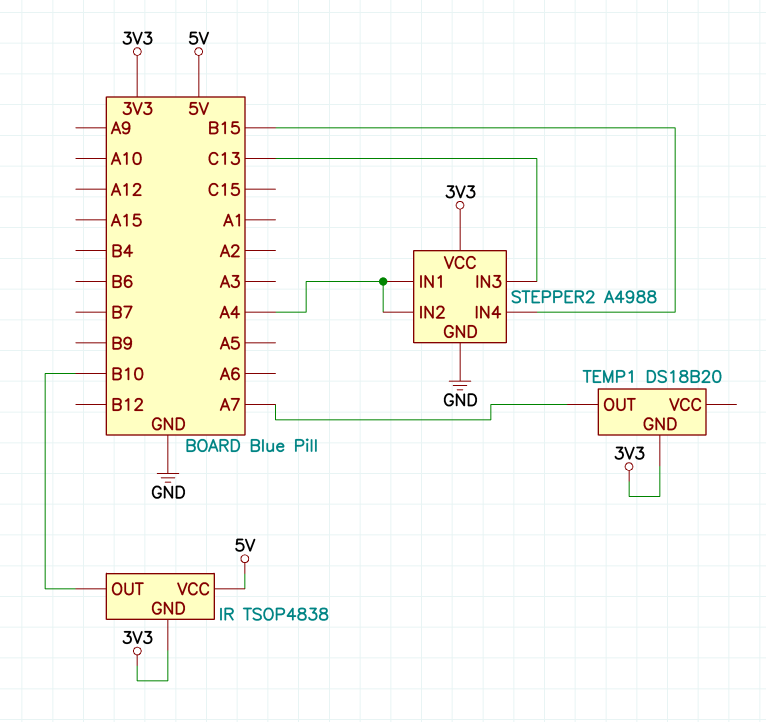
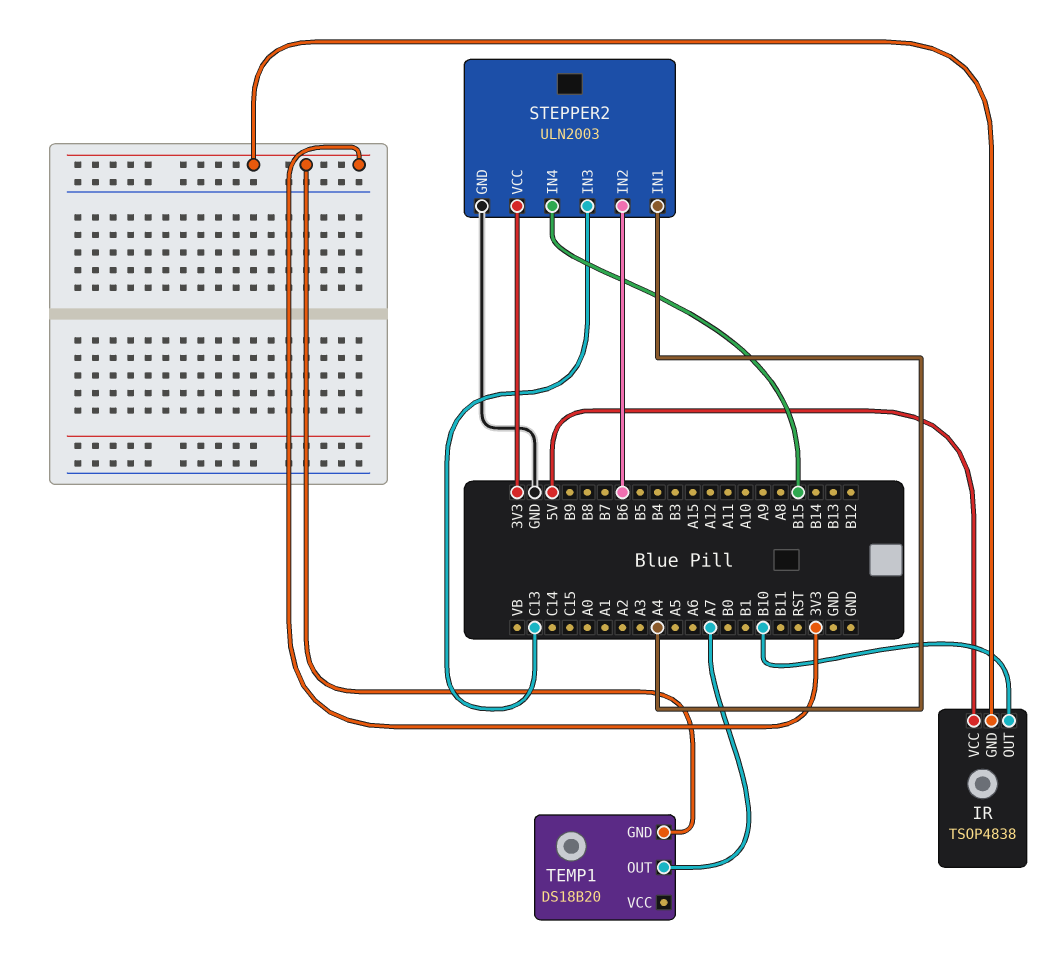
STEPPER2: A4988 -> ULN2003
STEPPER2 pin IN2: A4 -> B6

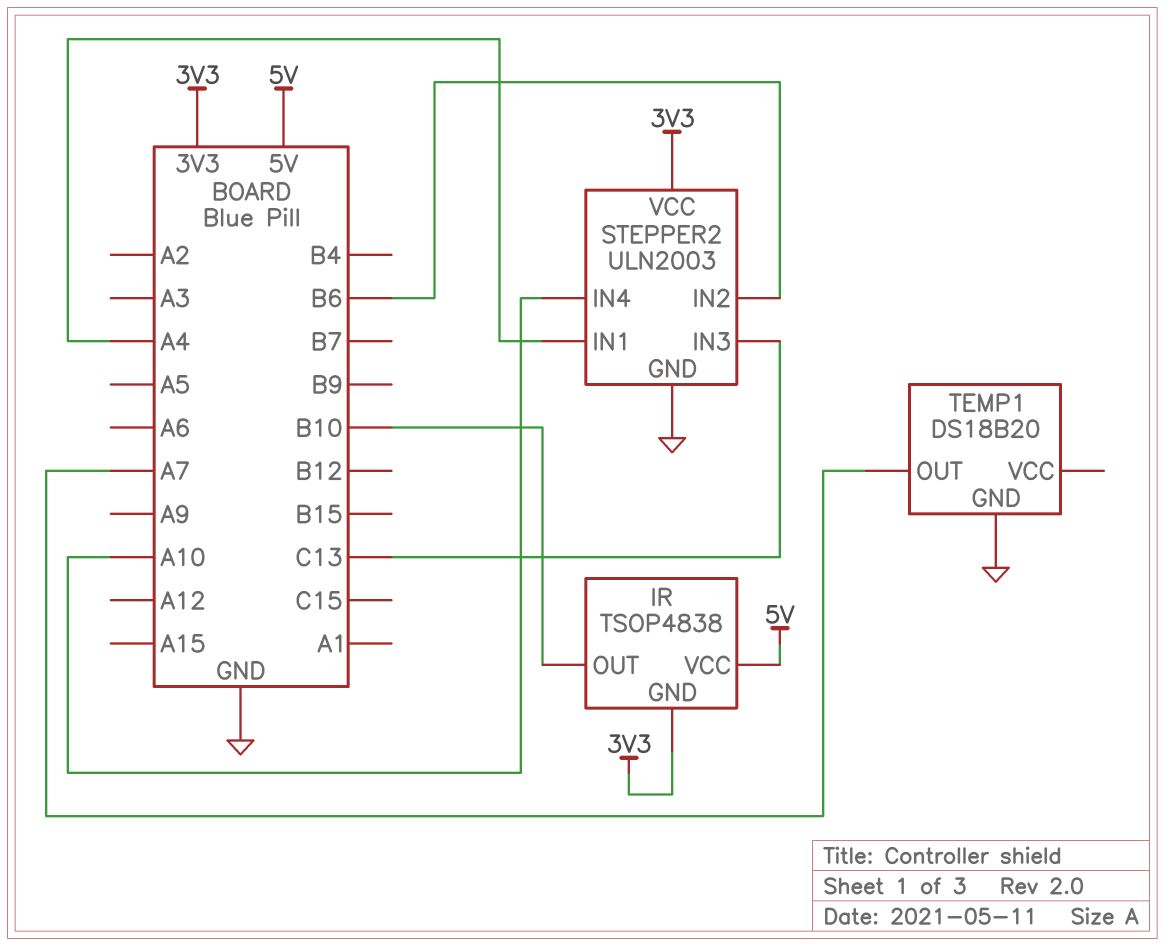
STEPPER2 pin IN4: B15 -> A10
TEMP1 pin GND: 3V3 -> GND

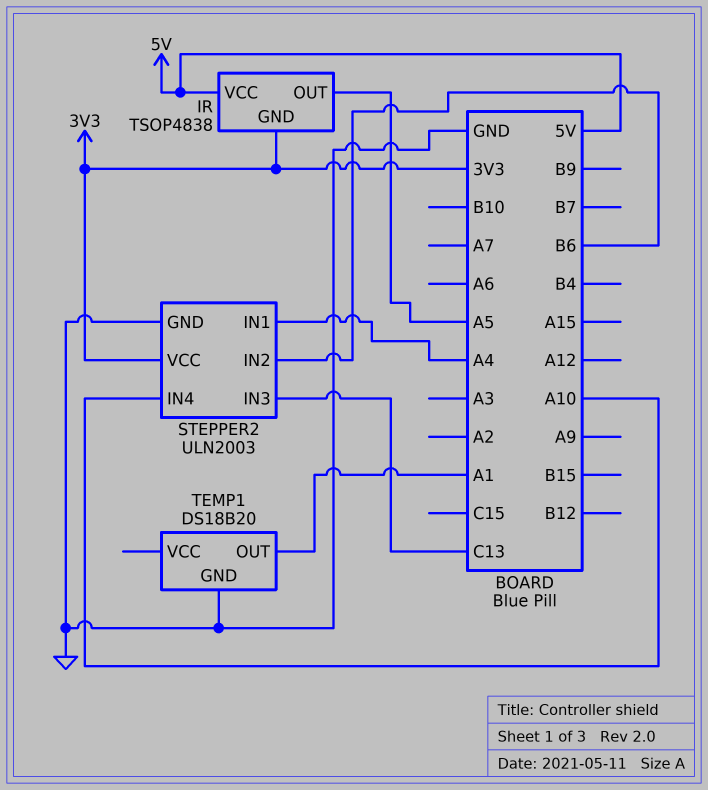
IR pin OUT: B10 -> A5
TEMP1 pin OUT: A7 -> A1

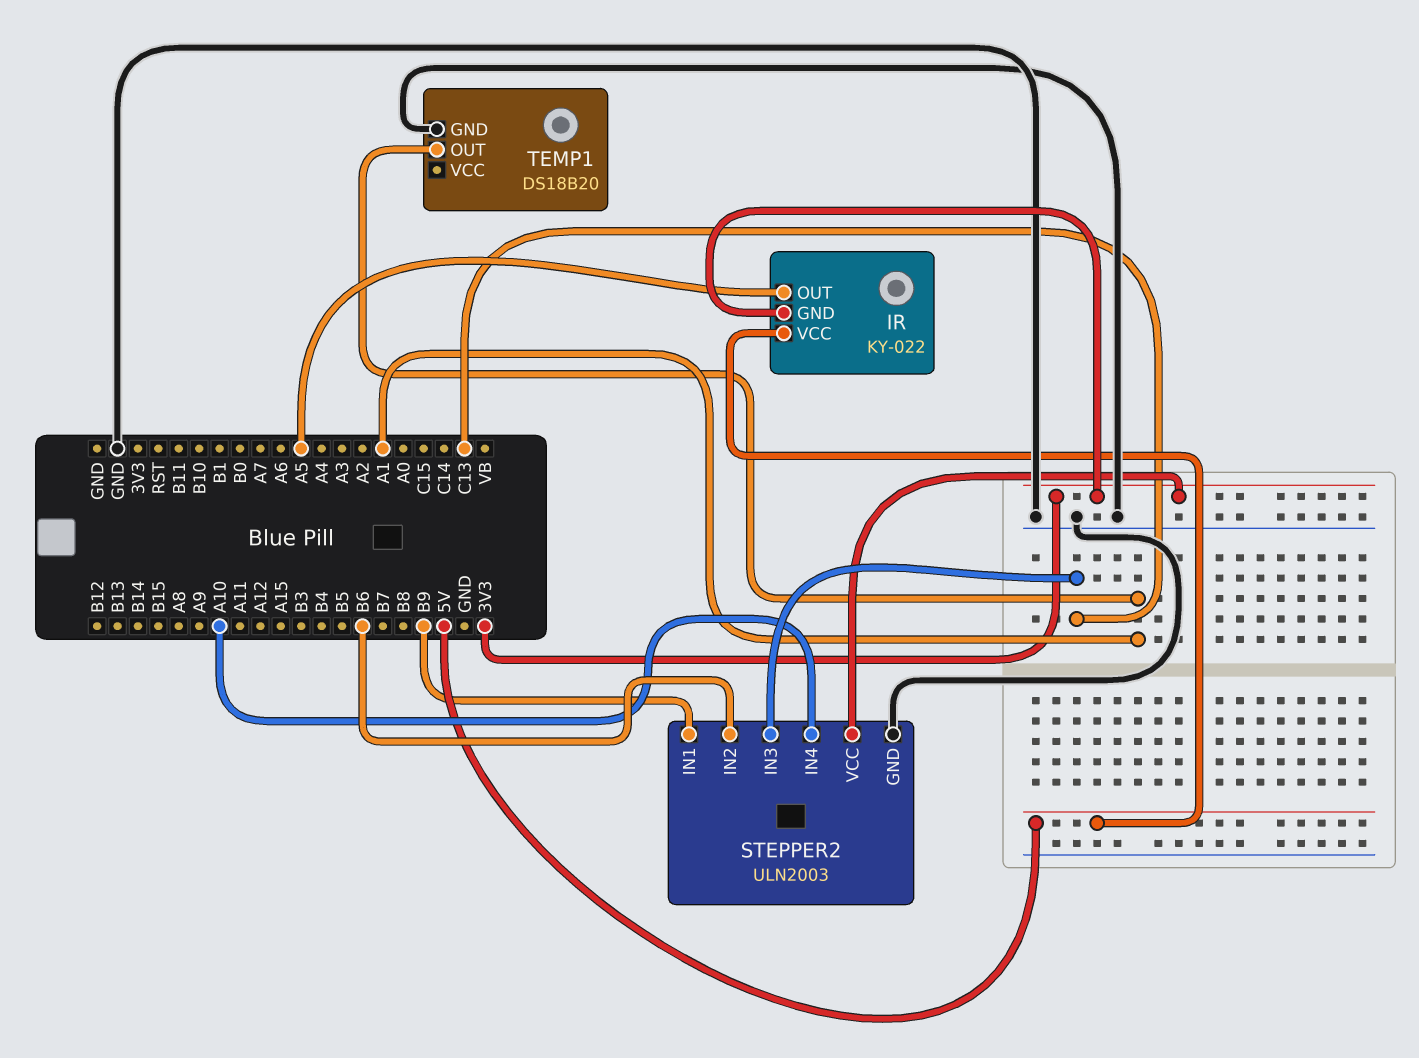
IR: TSOP4838 -> KY-022
STEPPER2 pin IN1: A4 -> B9

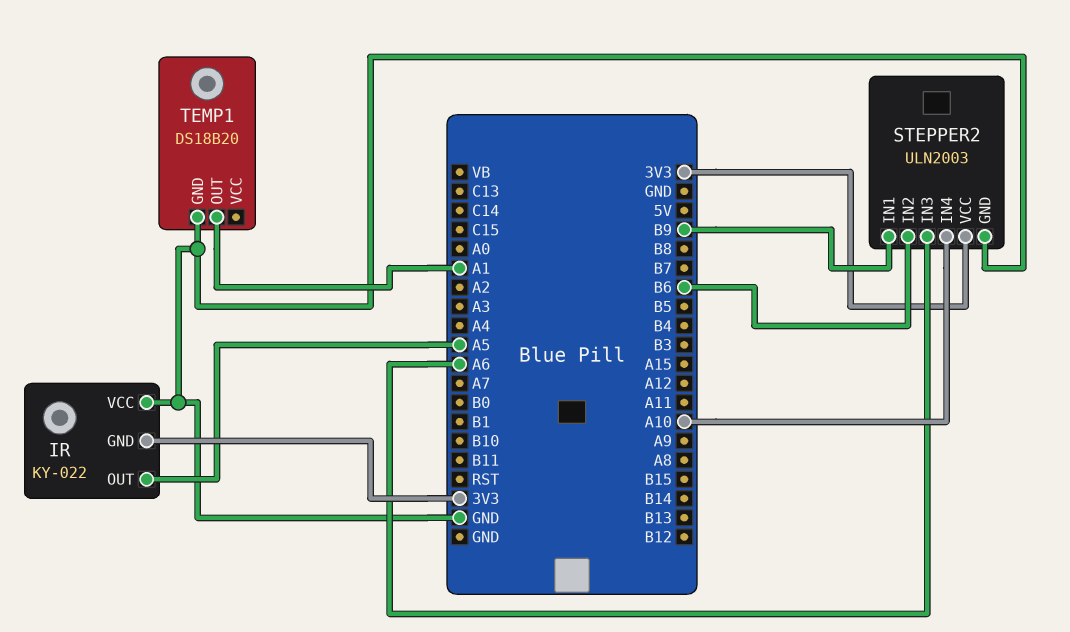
IR pin VCC: 5V -> GND
STEPPER2 pin IN3: C13 -> A6

